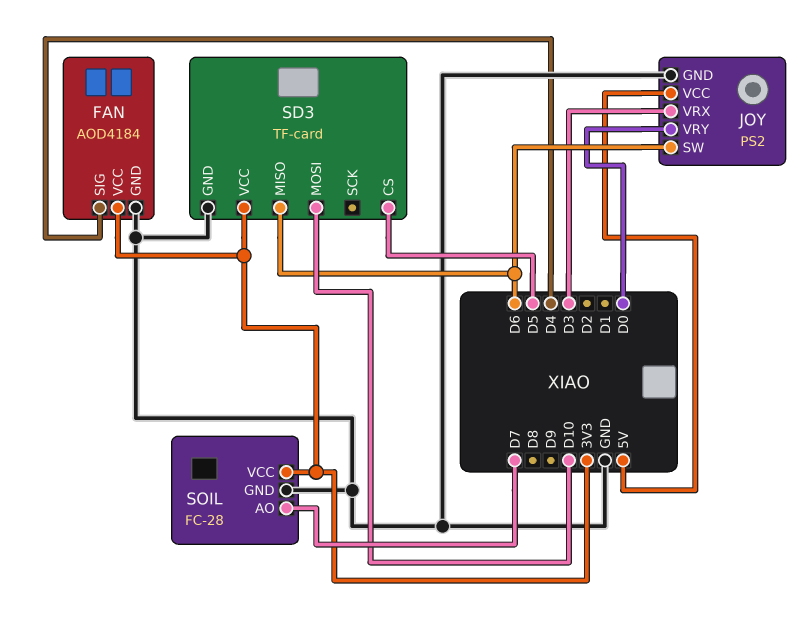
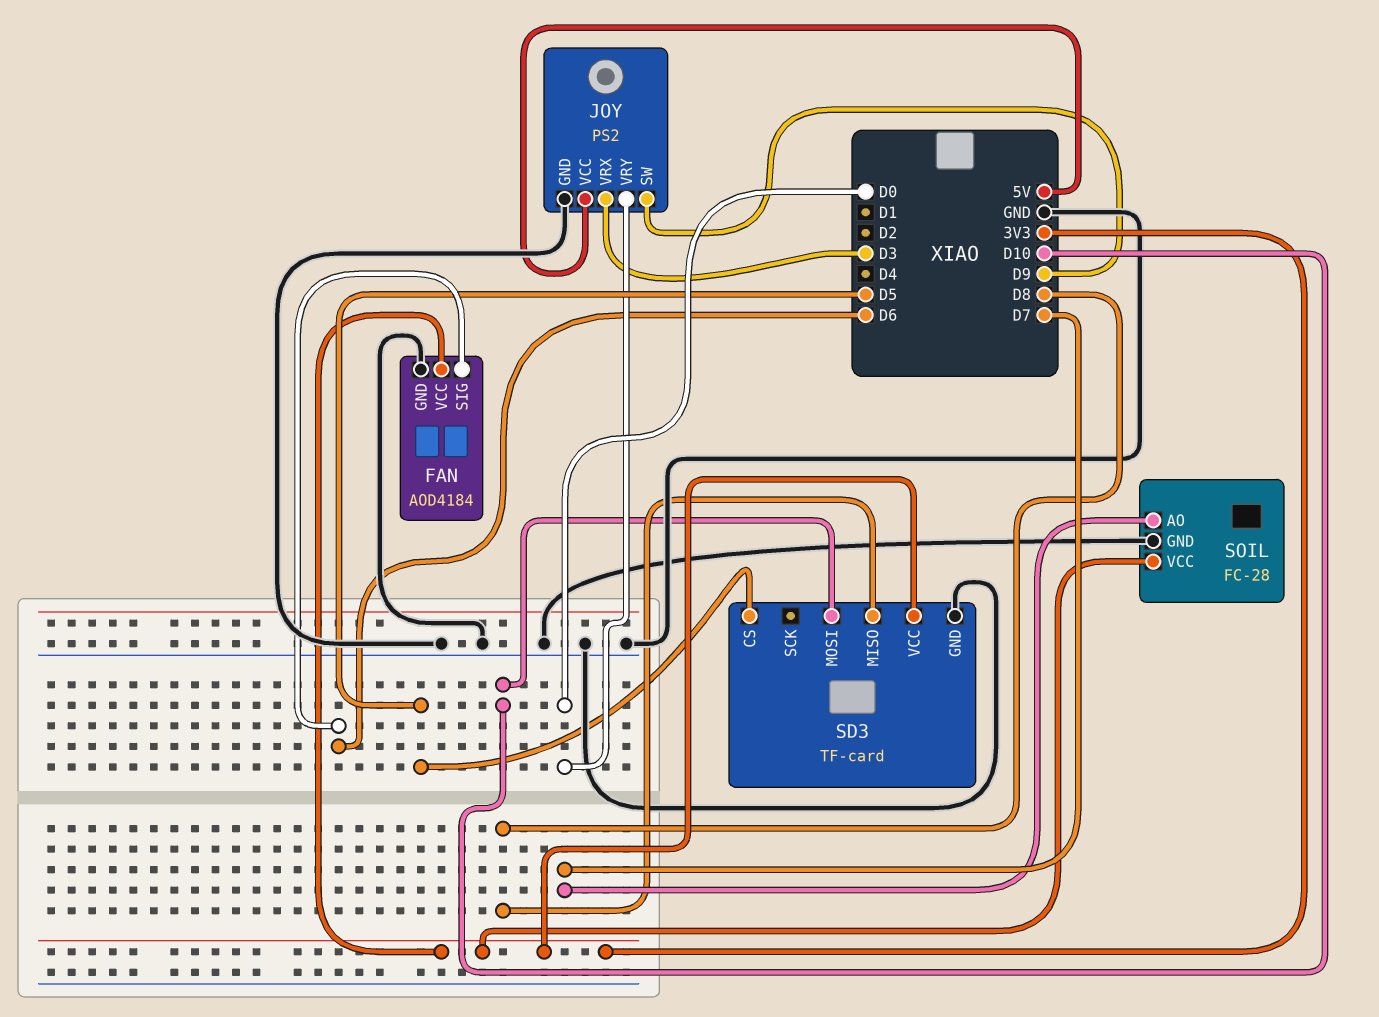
FAN pin SIG: D4 -> D6
JOY pin SW: D6 -> D9
SD3 pin MISO: D6 -> D8

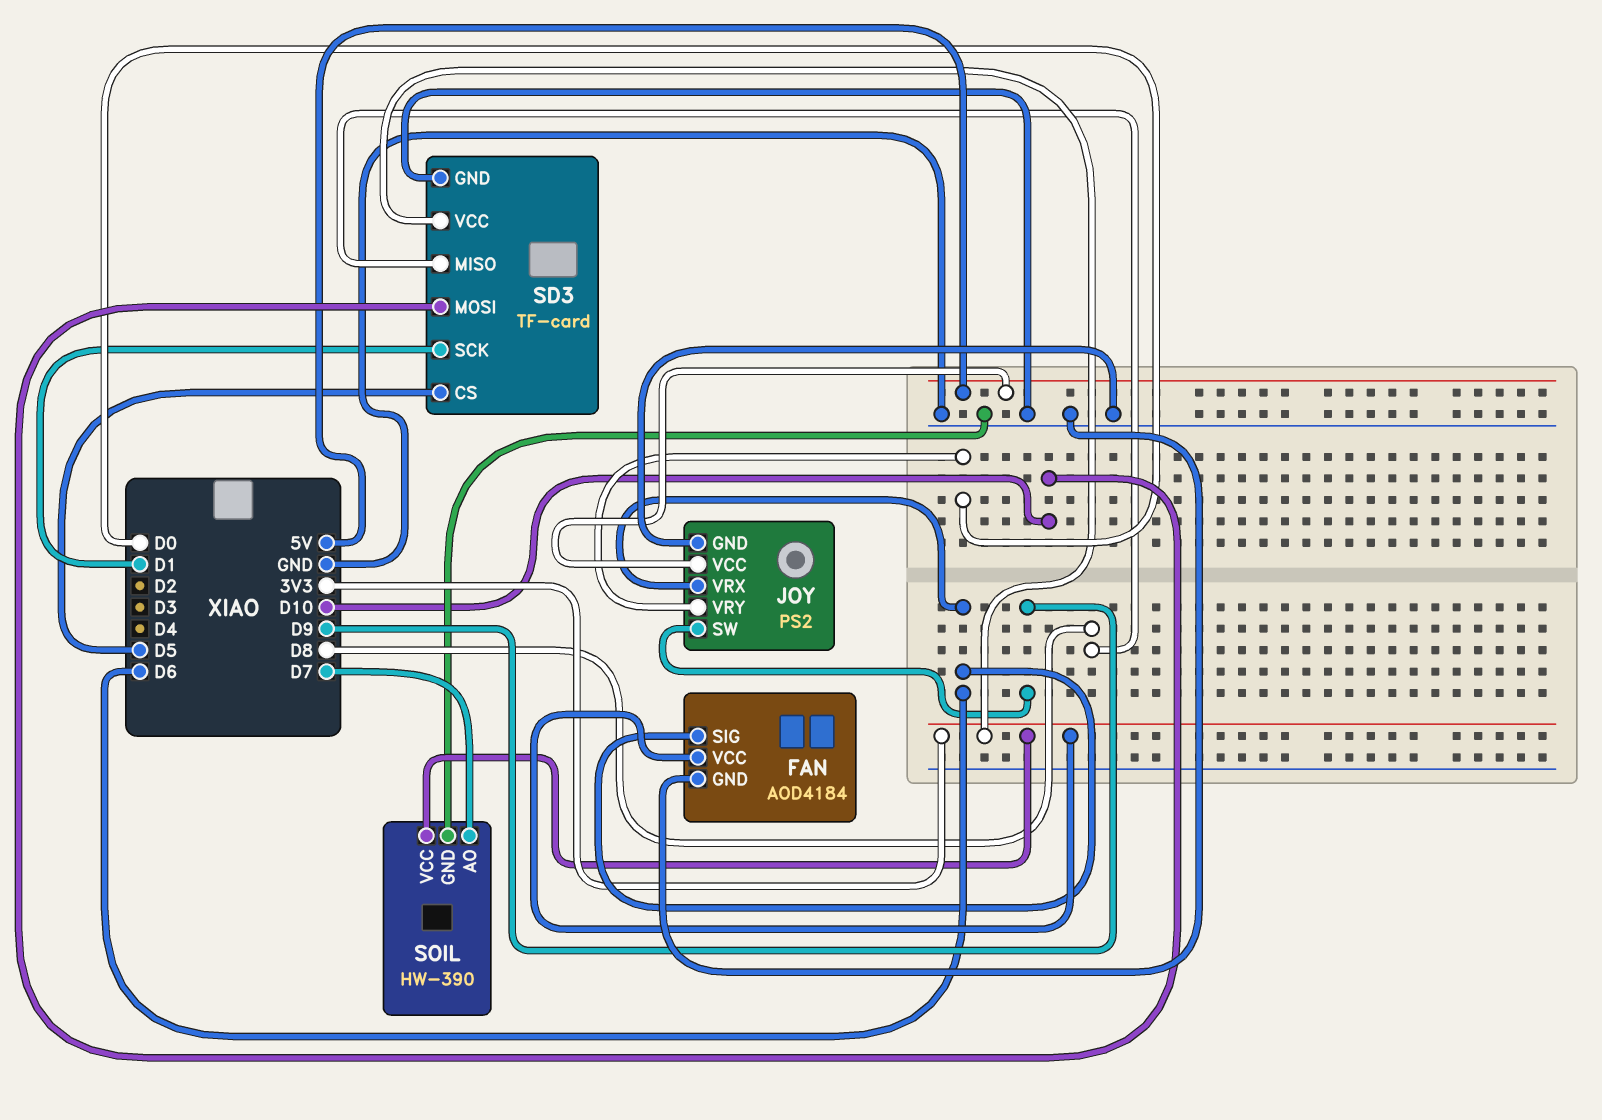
JOY pin VRX: D3 -> D6
SD3 pin SCK: none -> D1
SOIL: FC-28 -> HW-390

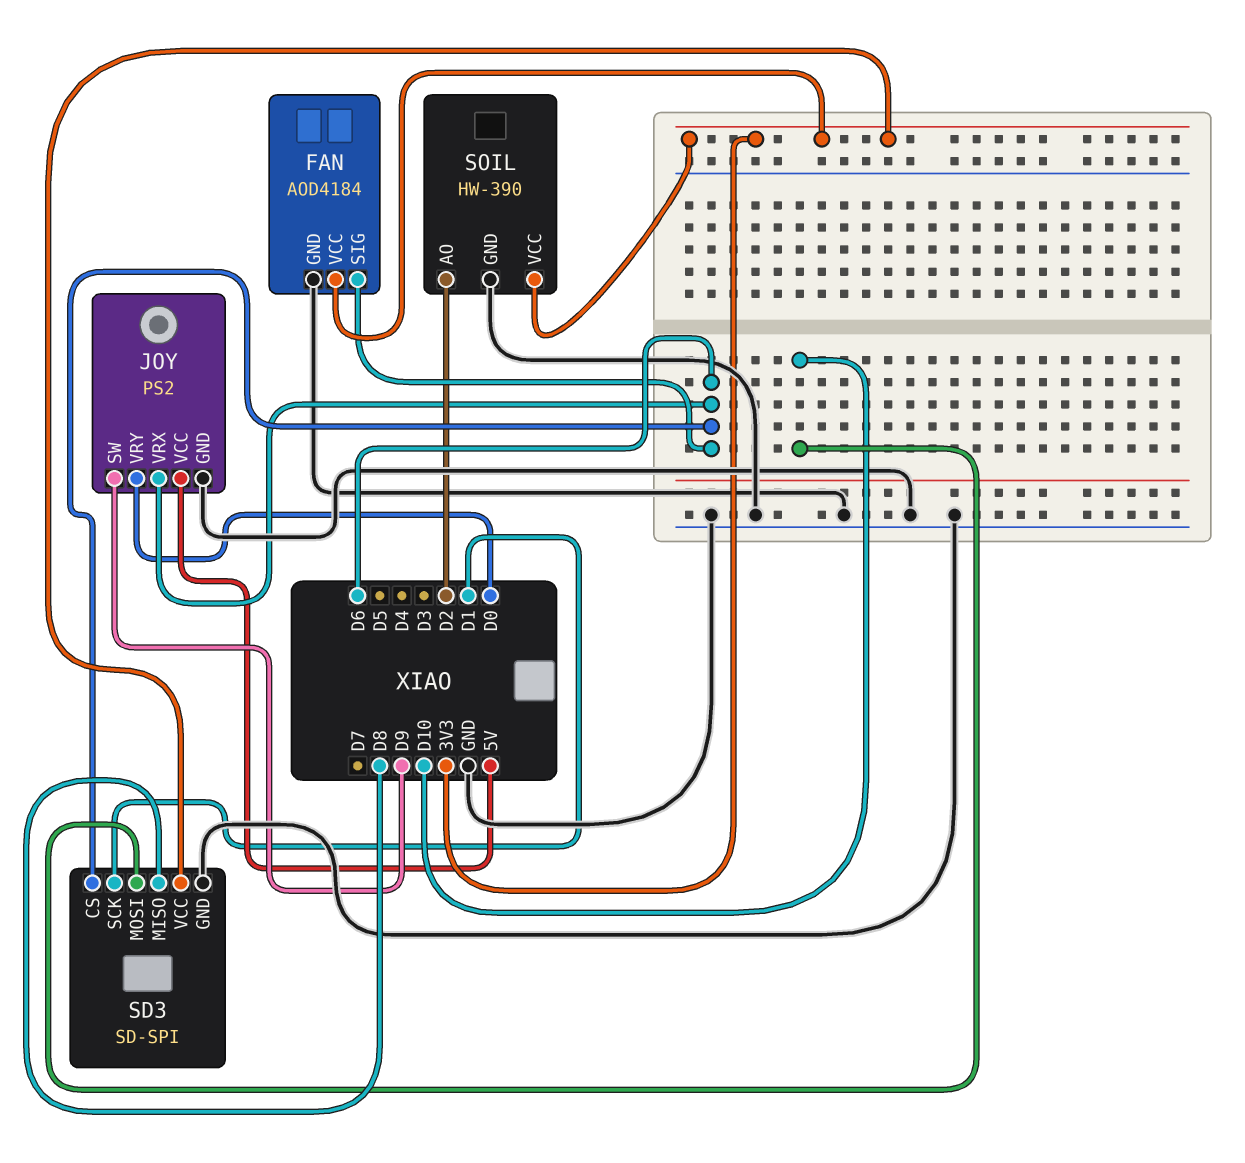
SD3: TF-card -> SD-SPI
SD3 pin CS: D5 -> D6
SOIL pin AO: D7 -> D2

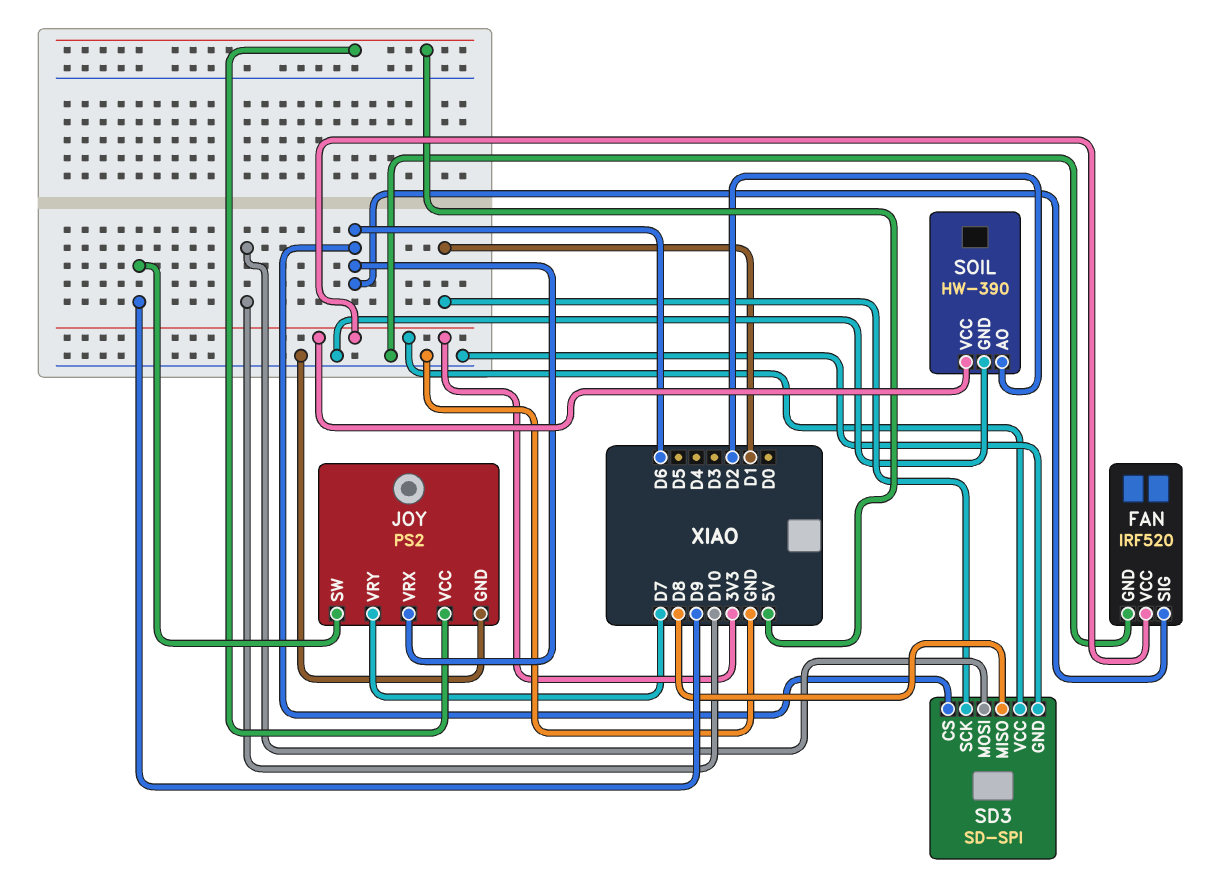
FAN: AOD4184 -> IRF520
JOY pin VRY: D0 -> D7

